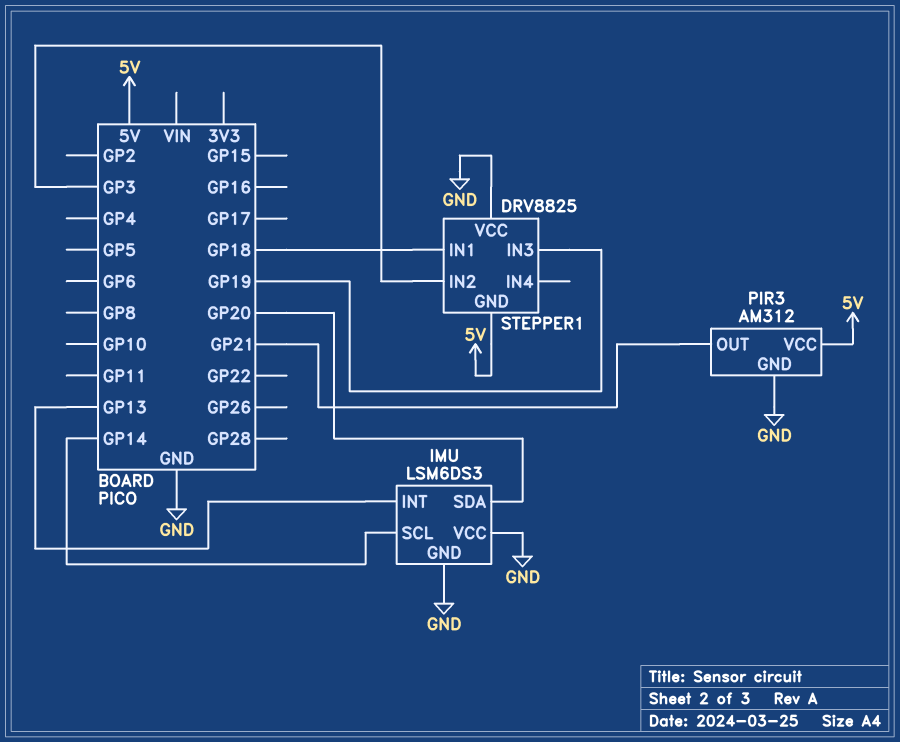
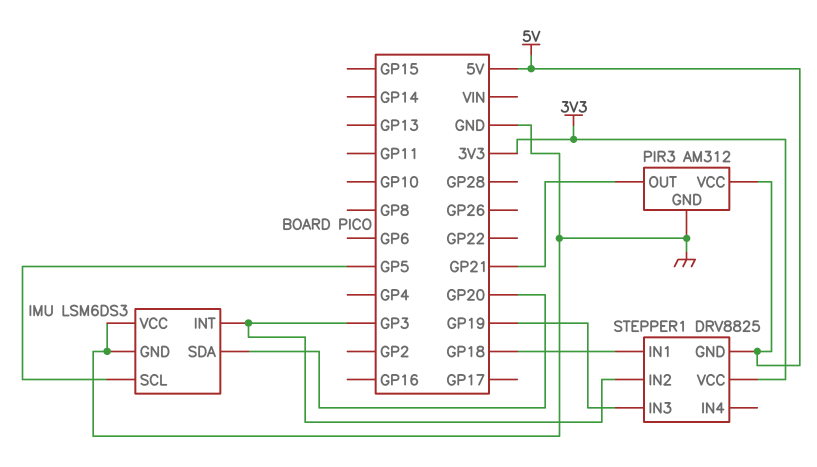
IMU pin INT: GP13 -> GP3
IMU pin SCL: GP14 -> GP5
STEPPER1 pin VCC: GND -> 3V3

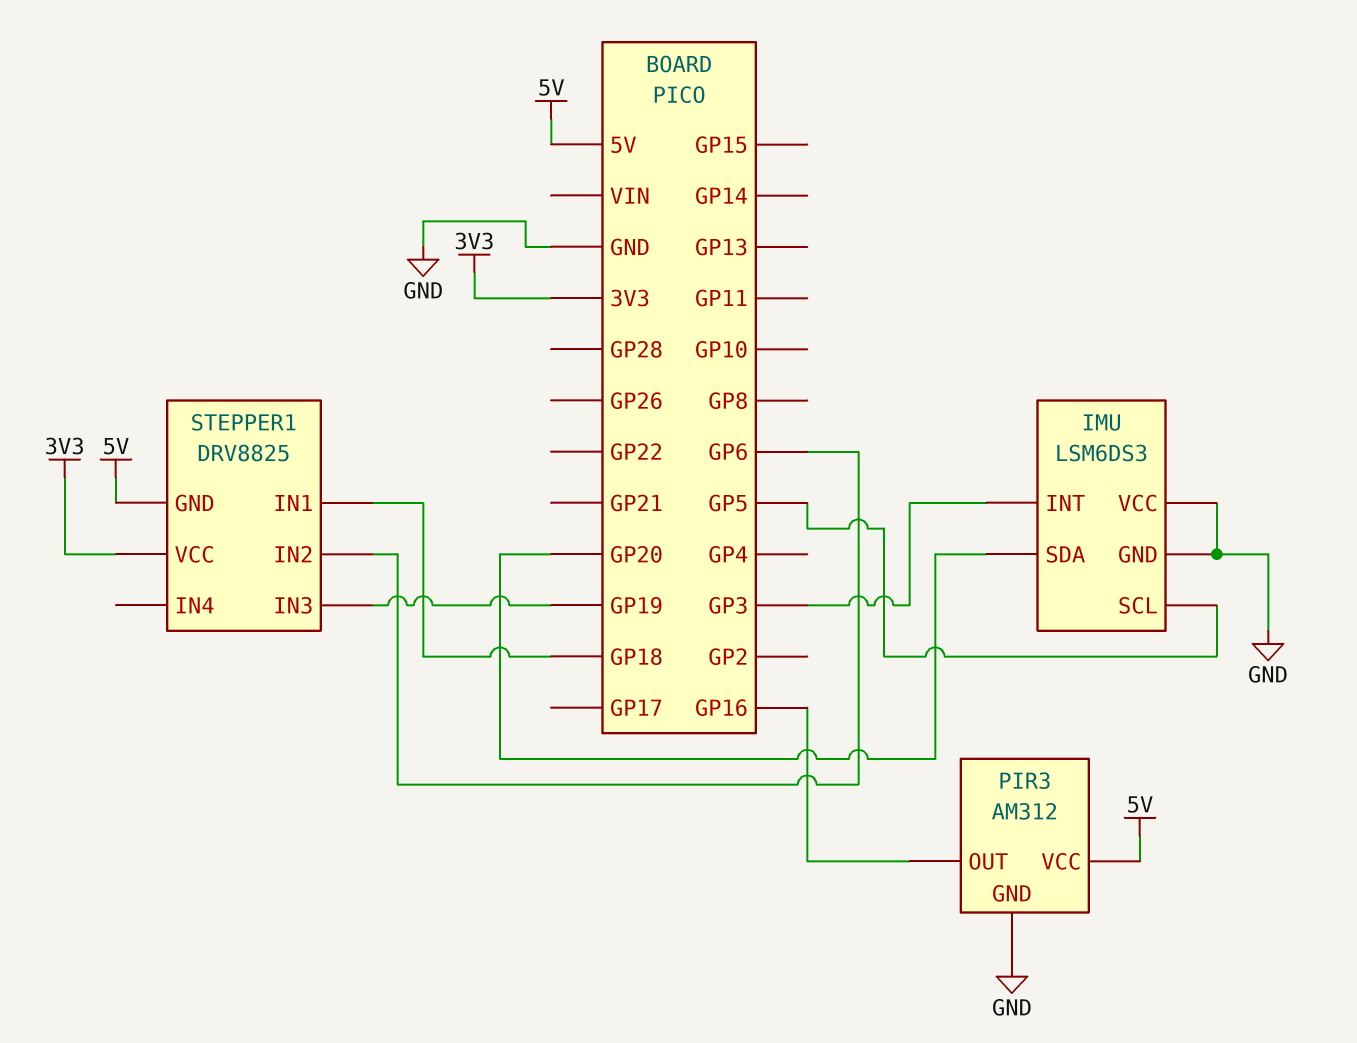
PIR3 pin OUT: GP21 -> GP16
STEPPER1 pin IN2: GP3 -> GP6

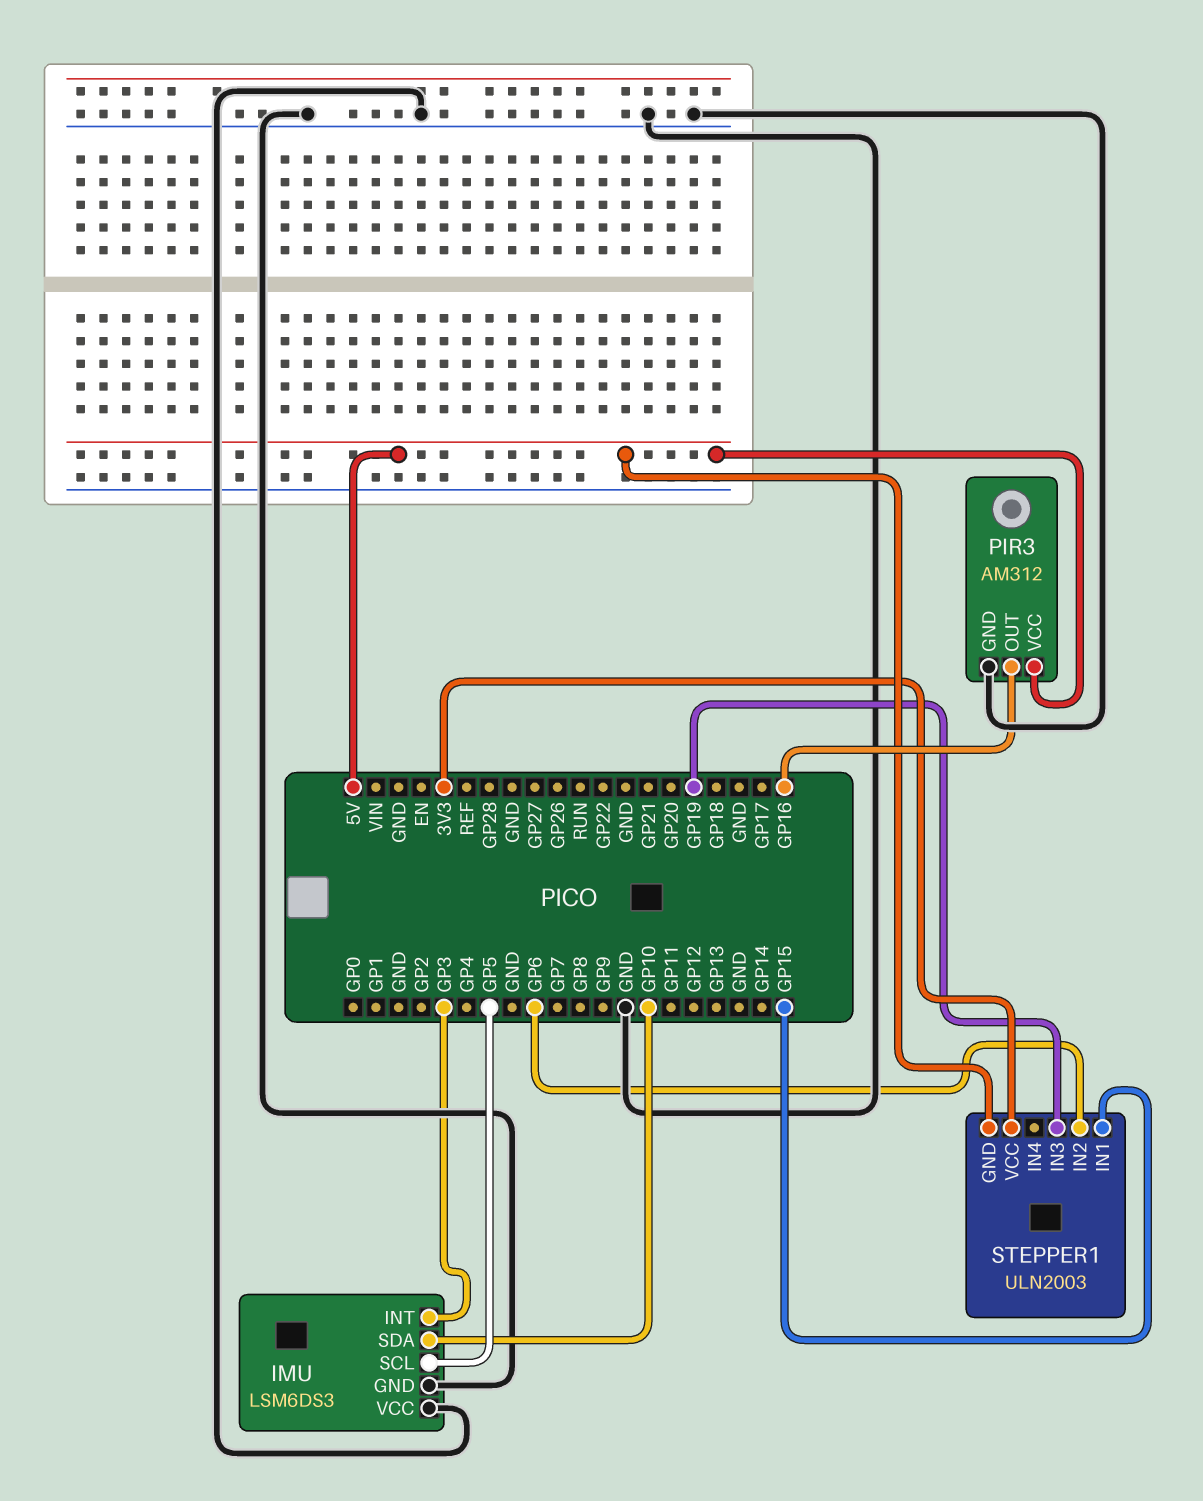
IMU pin SDA: GP20 -> GP10
STEPPER1: DRV8825 -> ULN2003
STEPPER1 pin IN1: GP18 -> GP15

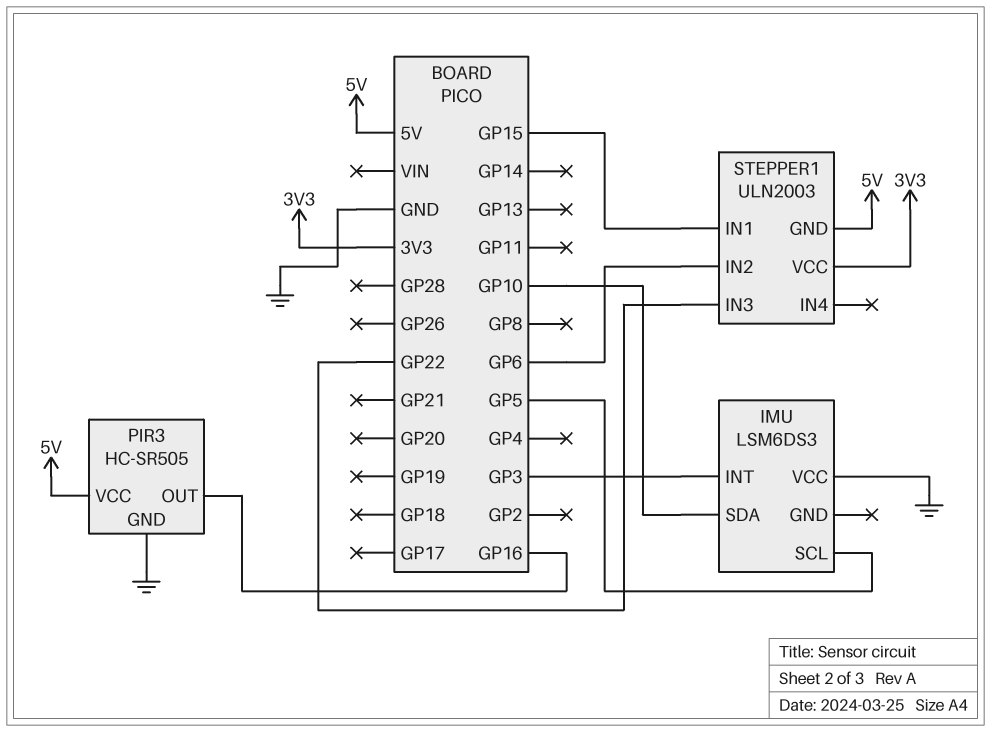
IMU pin GND: GND -> none
PIR3: AM312 -> HC-SR505
STEPPER1 pin IN3: GP19 -> GP22

